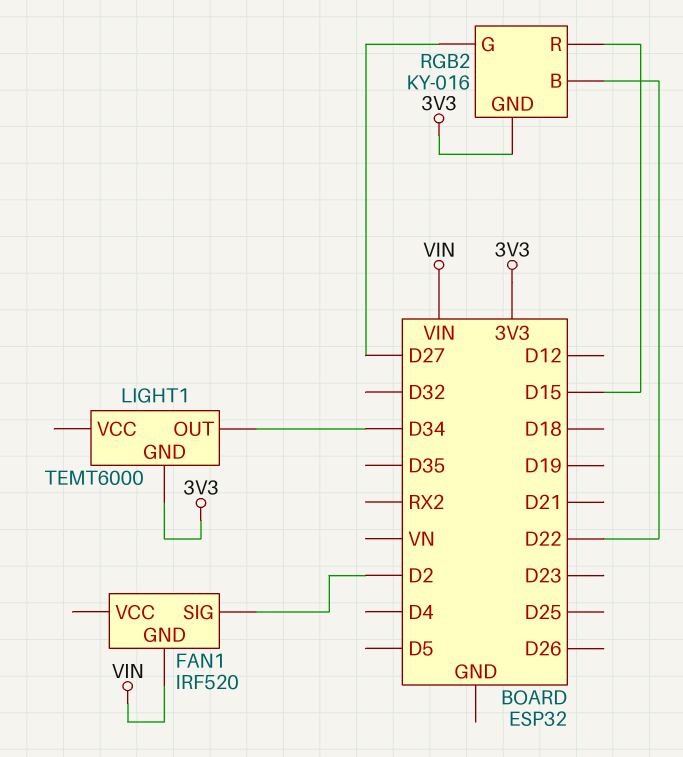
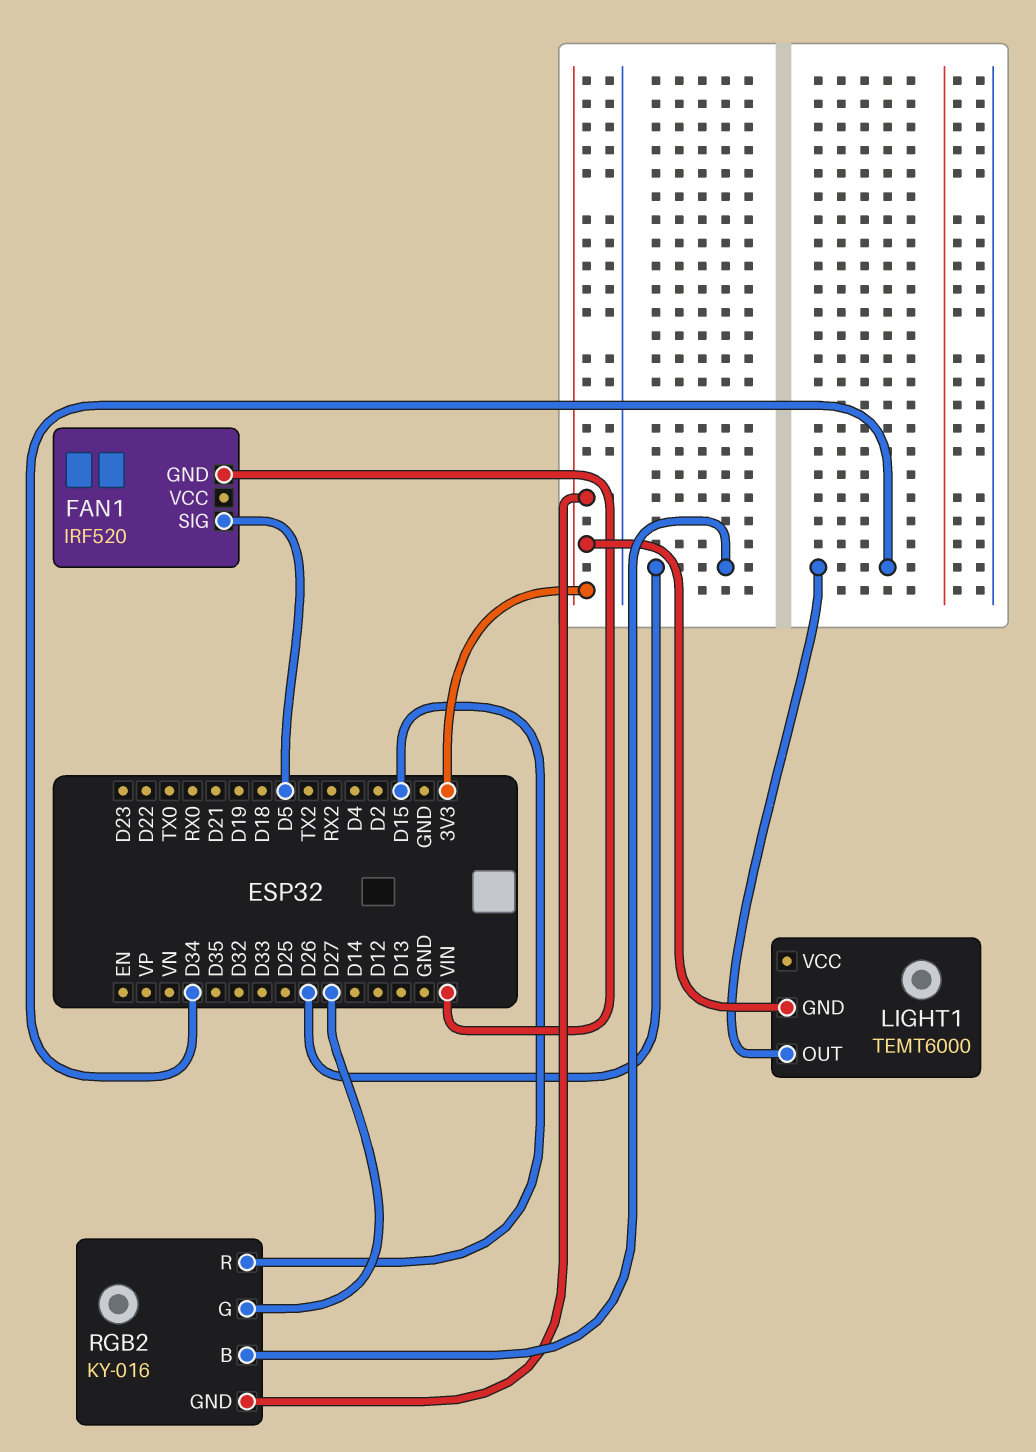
FAN1 pin SIG: D2 -> D5
RGB2 pin B: D22 -> D26

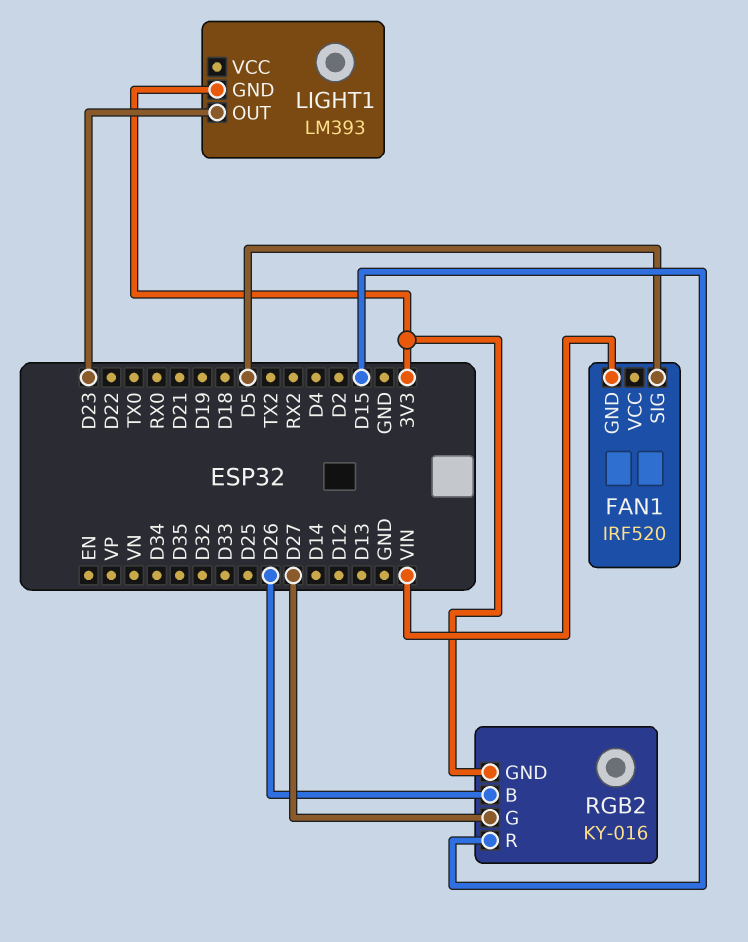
LIGHT1: TEMT6000 -> LM393
LIGHT1 pin OUT: D34 -> D23

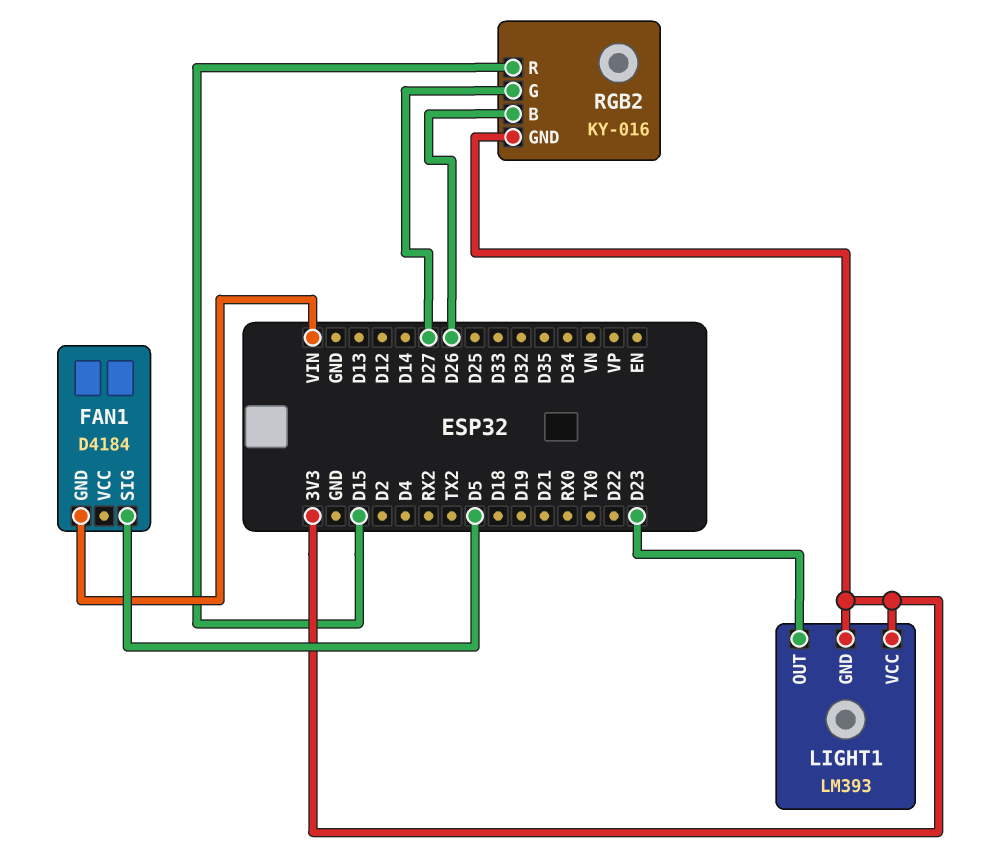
FAN1: IRF520 -> D4184
LIGHT1 pin VCC: none -> 3V3

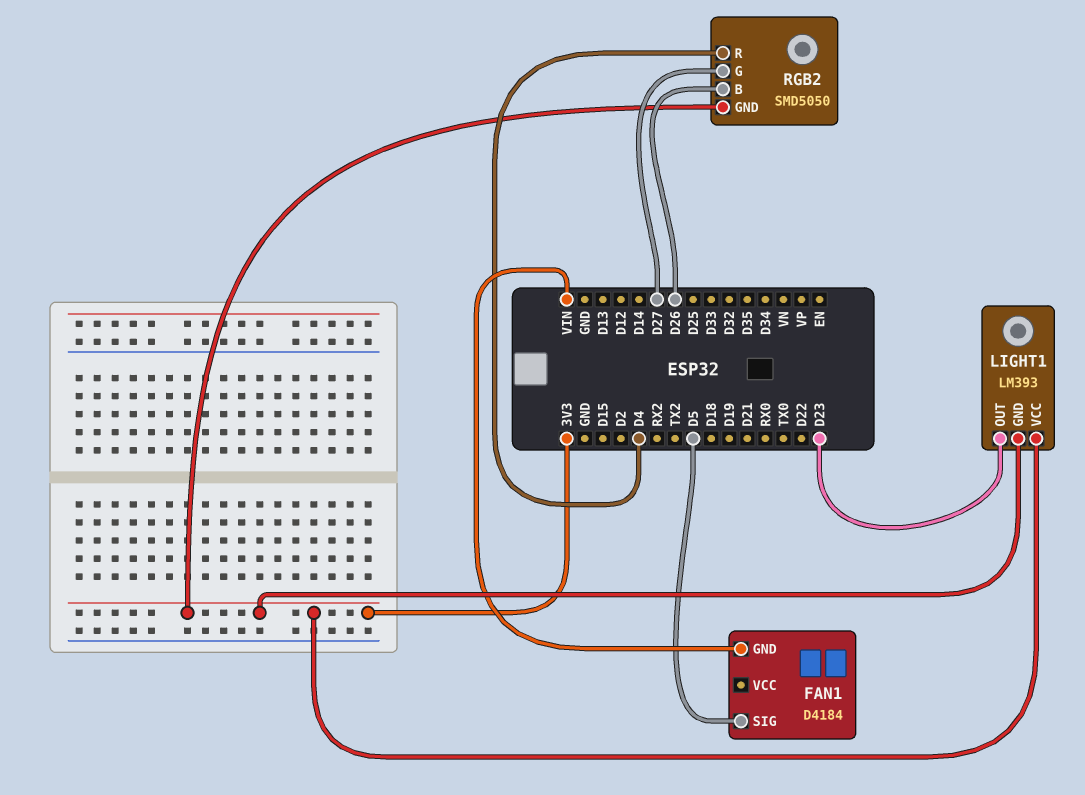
RGB2: KY-016 -> SMD5050
RGB2 pin R: D15 -> D4

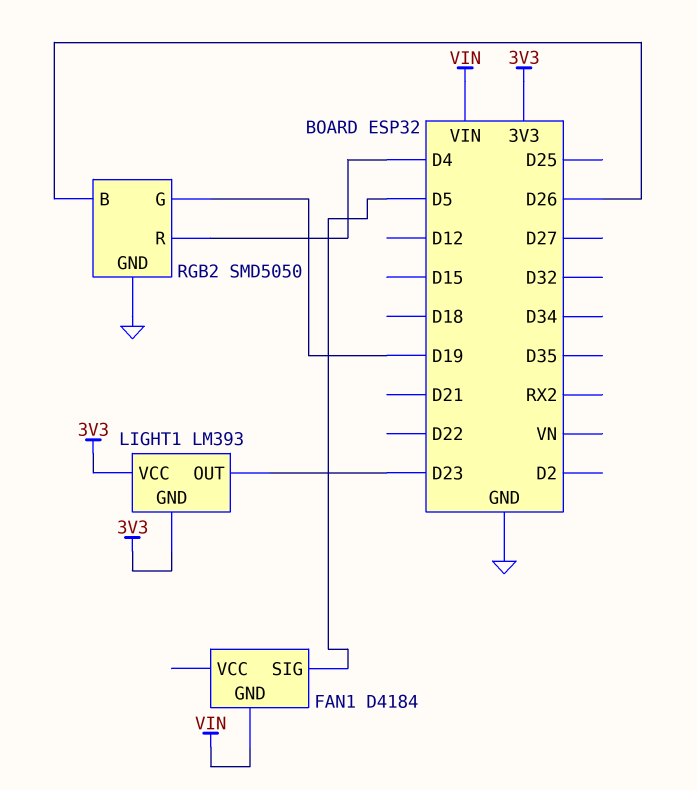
RGB2 pin G: D27 -> D19
RGB2 pin GND: 3V3 -> GND

